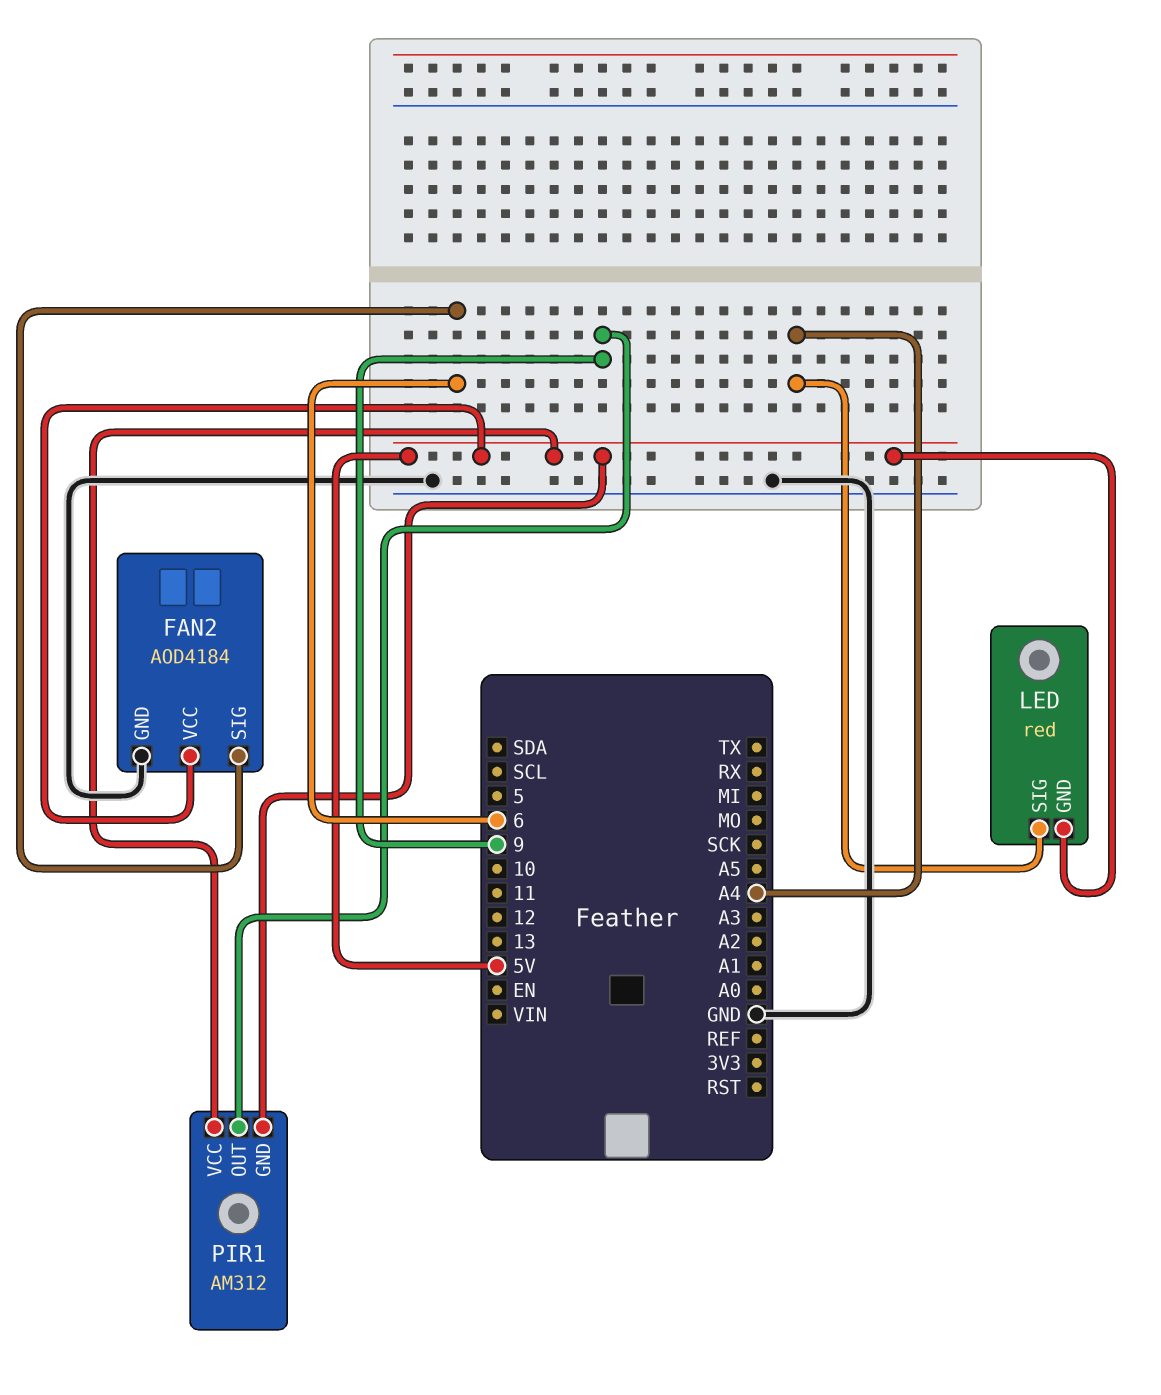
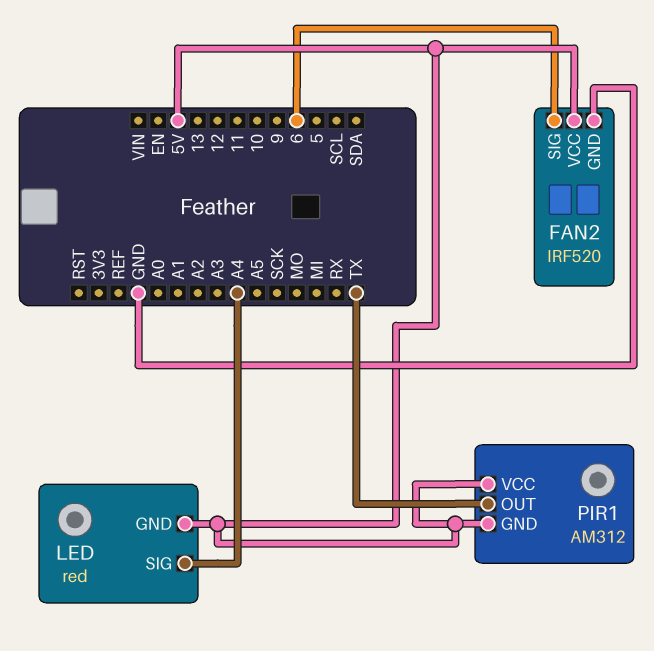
FAN2: AOD4184 -> IRF520
PIR1 pin OUT: 9 -> TX

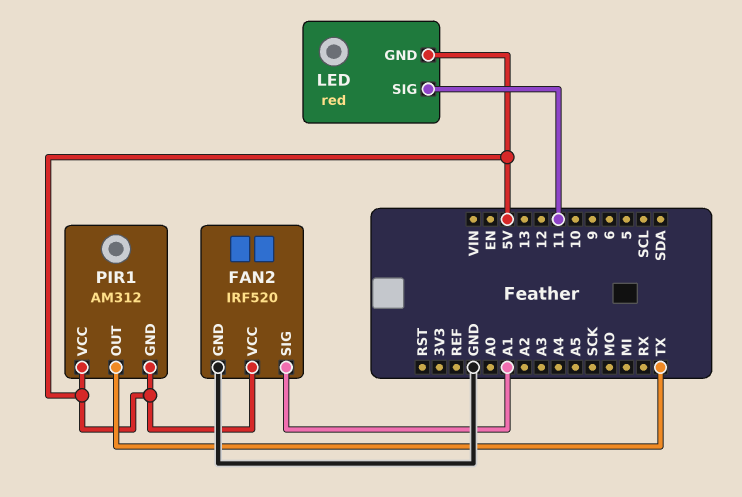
FAN2 pin SIG: 6 -> A1
LED pin SIG: A4 -> 11

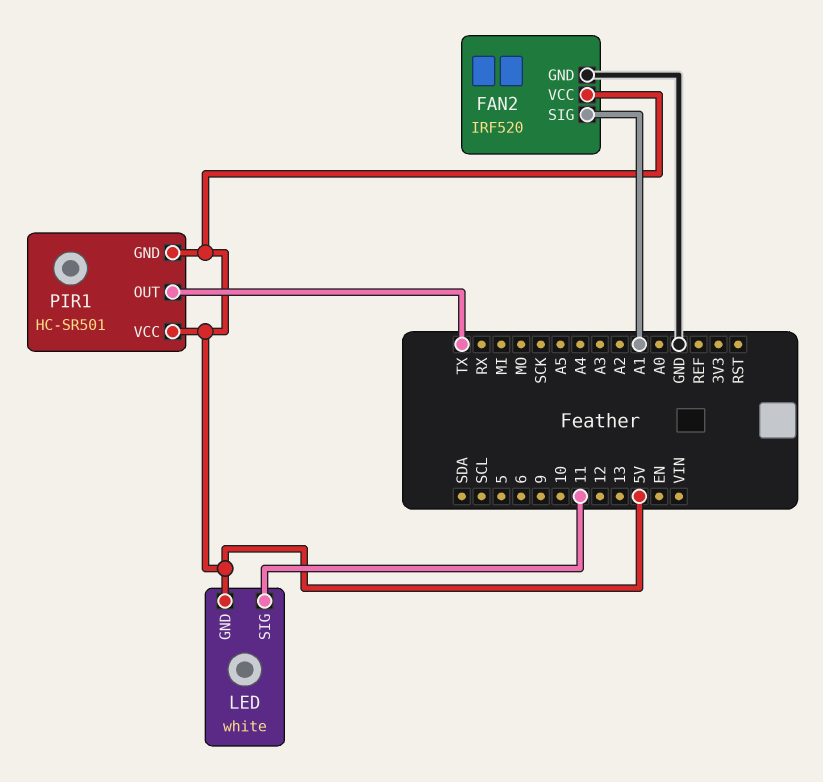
LED: red -> white
PIR1: AM312 -> HC-SR501

